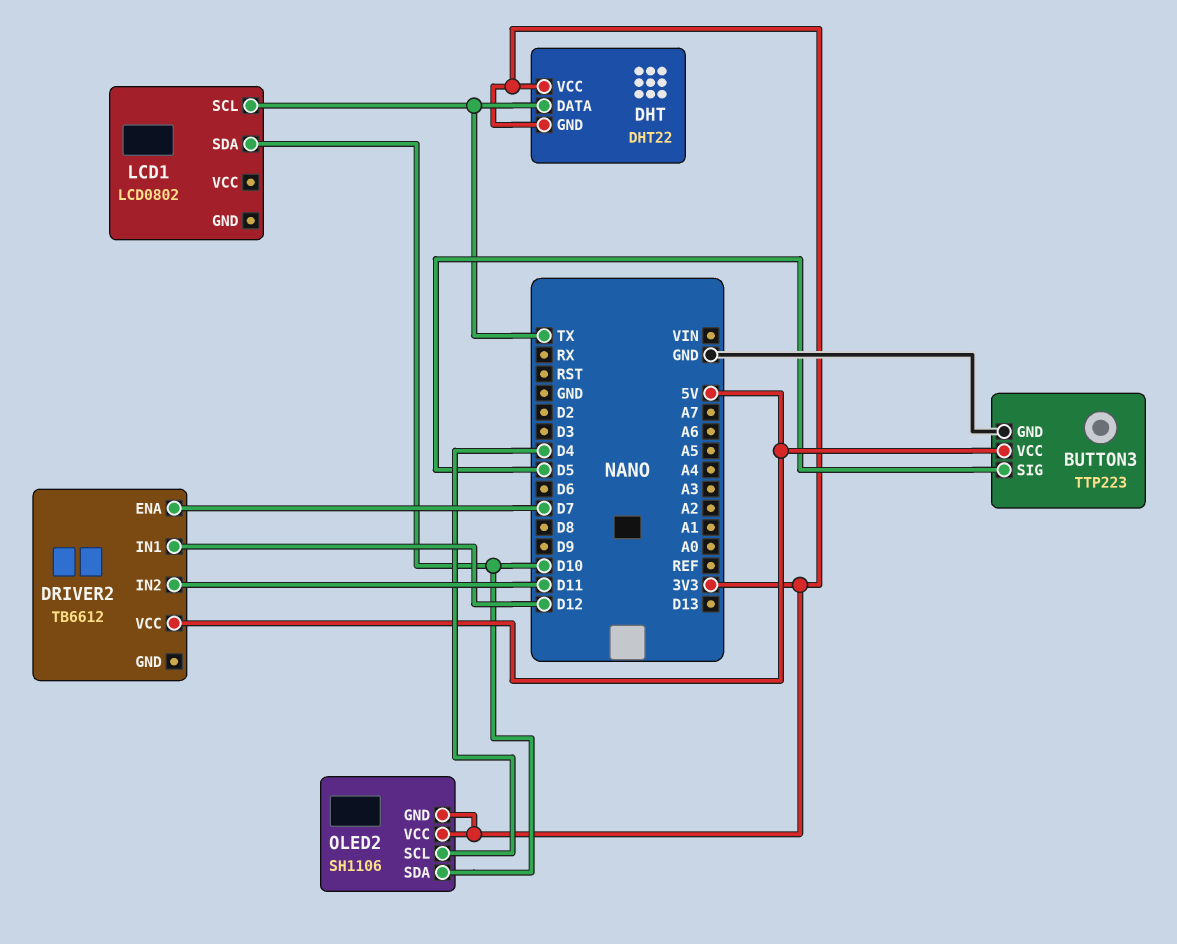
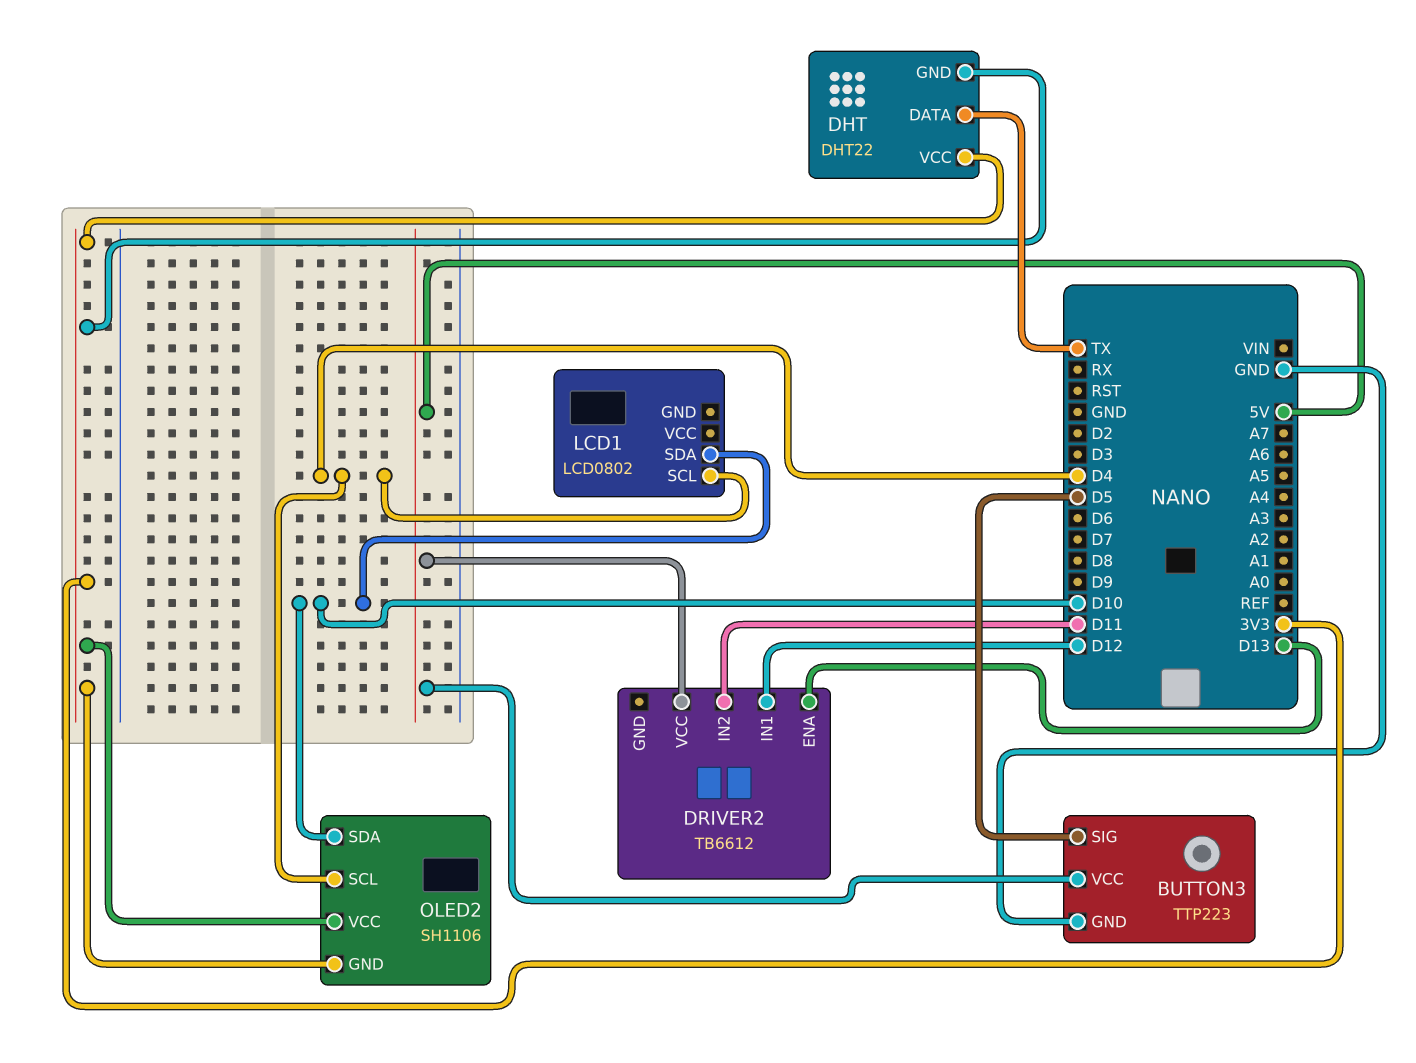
DRIVER2 pin ENA: D7 -> D13
LCD1 pin SCL: TX -> D4

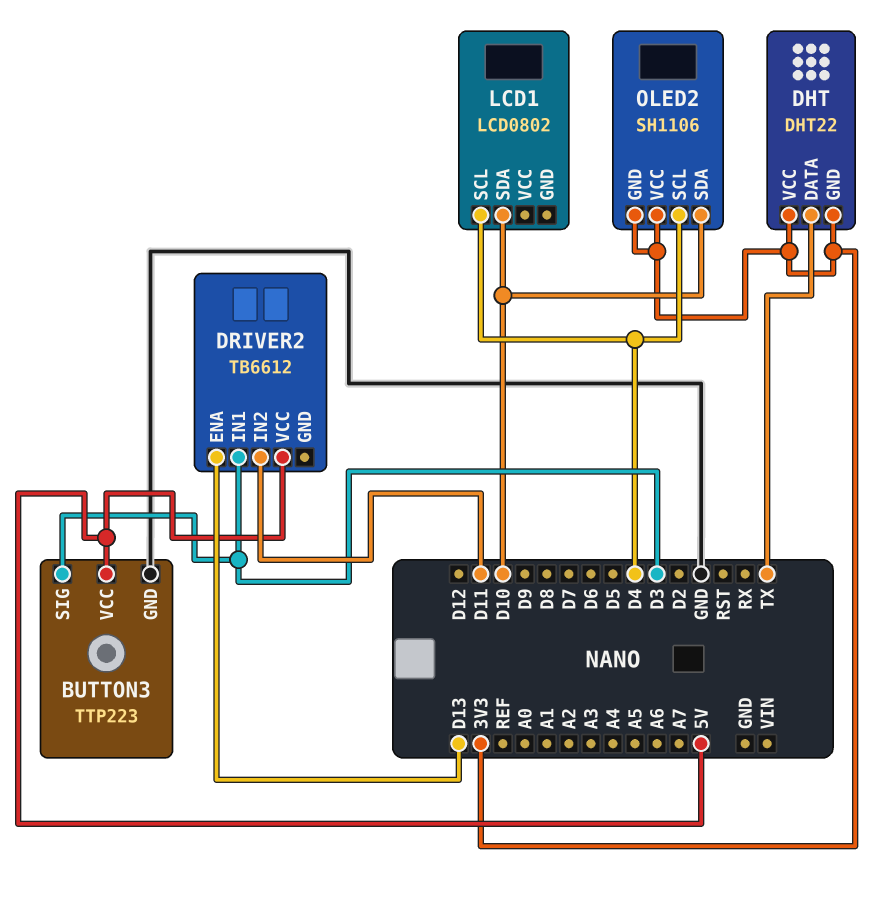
BUTTON3 pin SIG: D5 -> D3
DRIVER2 pin IN1: D12 -> D3

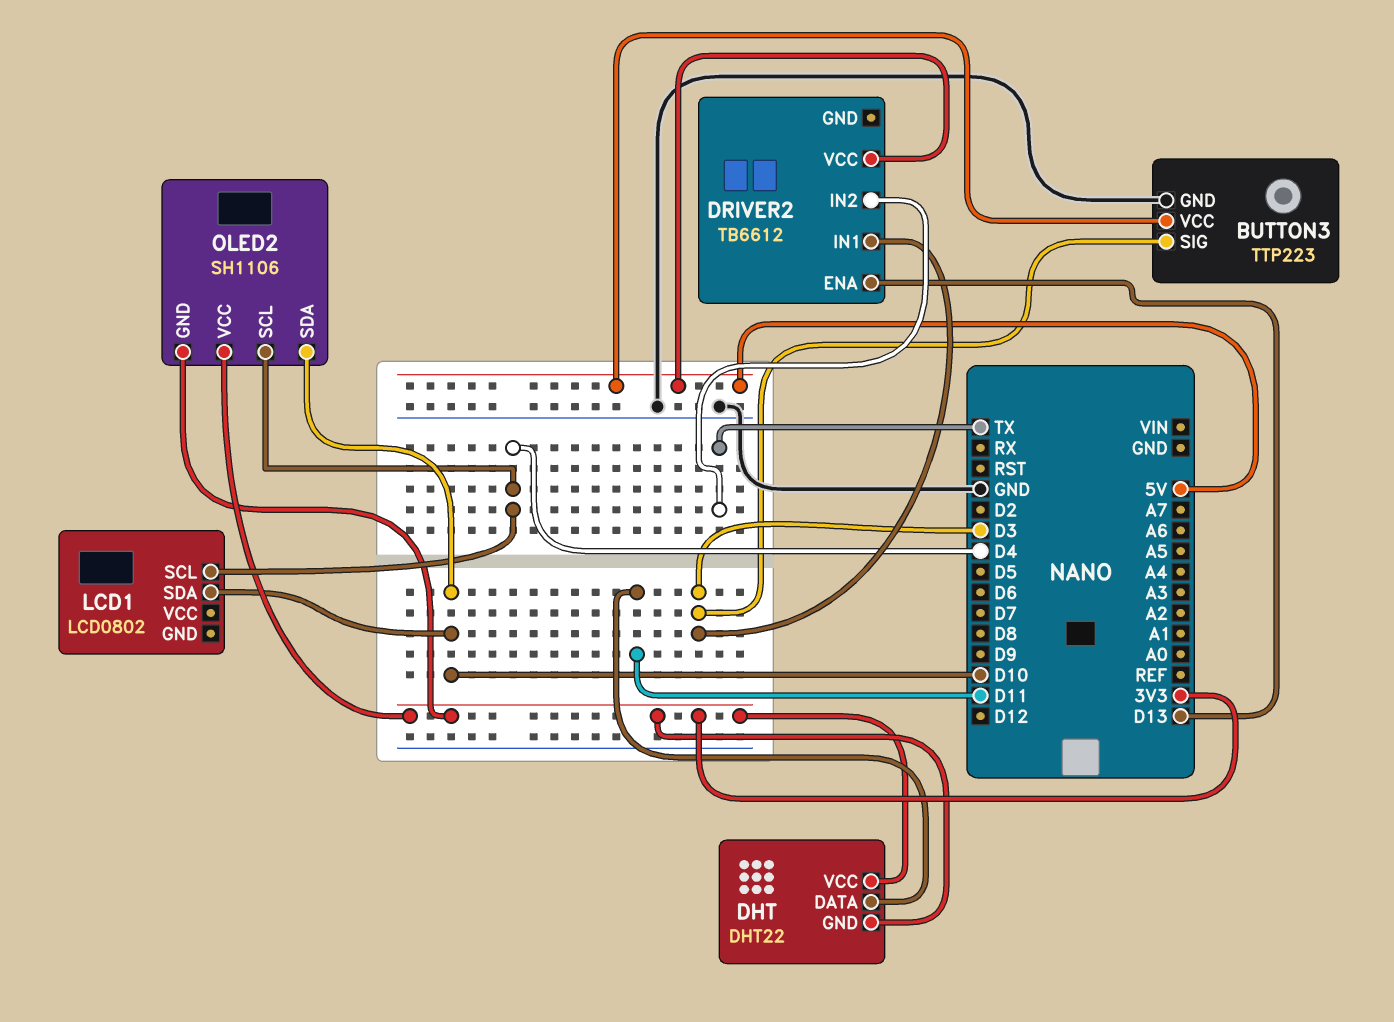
DHT pin DATA: TX -> D11
DRIVER2 pin IN2: D11 -> TX

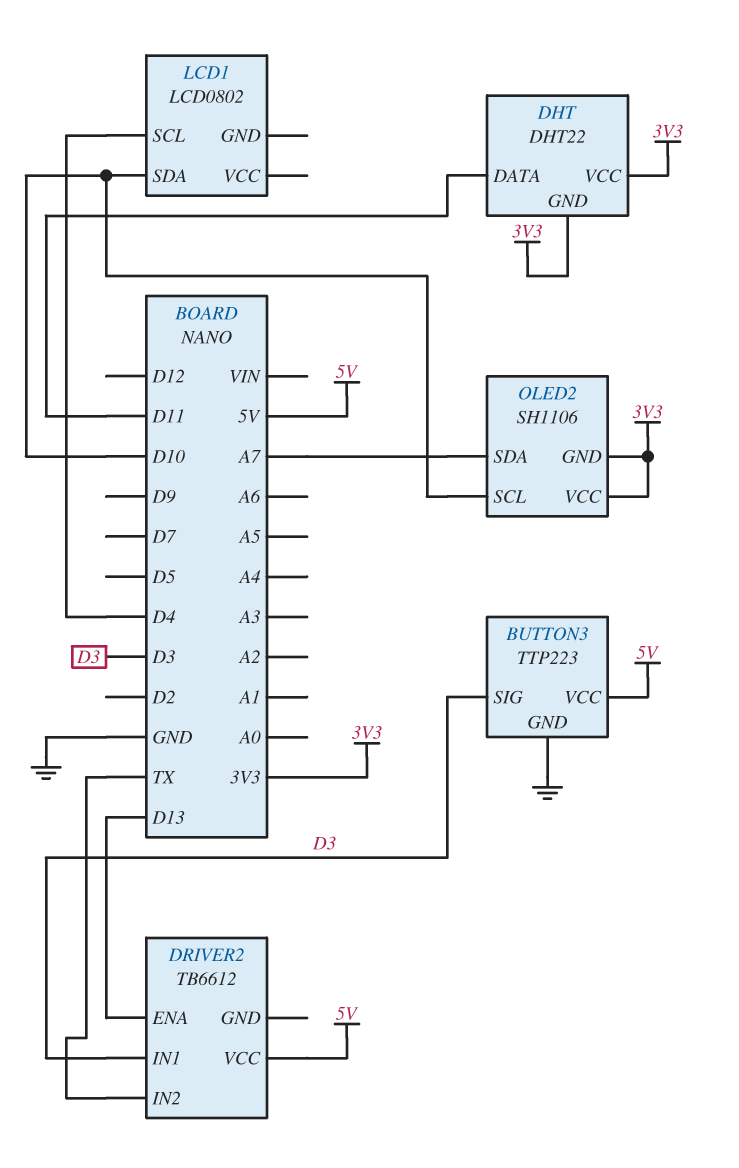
OLED2 pin SCL: D4 -> D10
OLED2 pin SDA: D10 -> A7

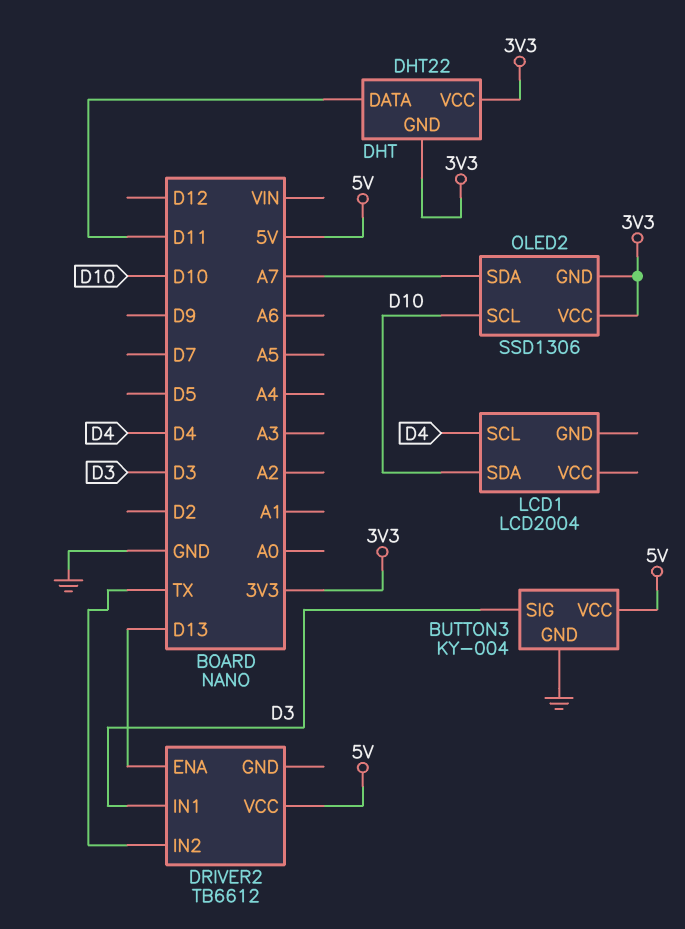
BUTTON3: TTP223 -> KY-004
LCD1: LCD0802 -> LCD2004
OLED2: SH1106 -> SSD1306

